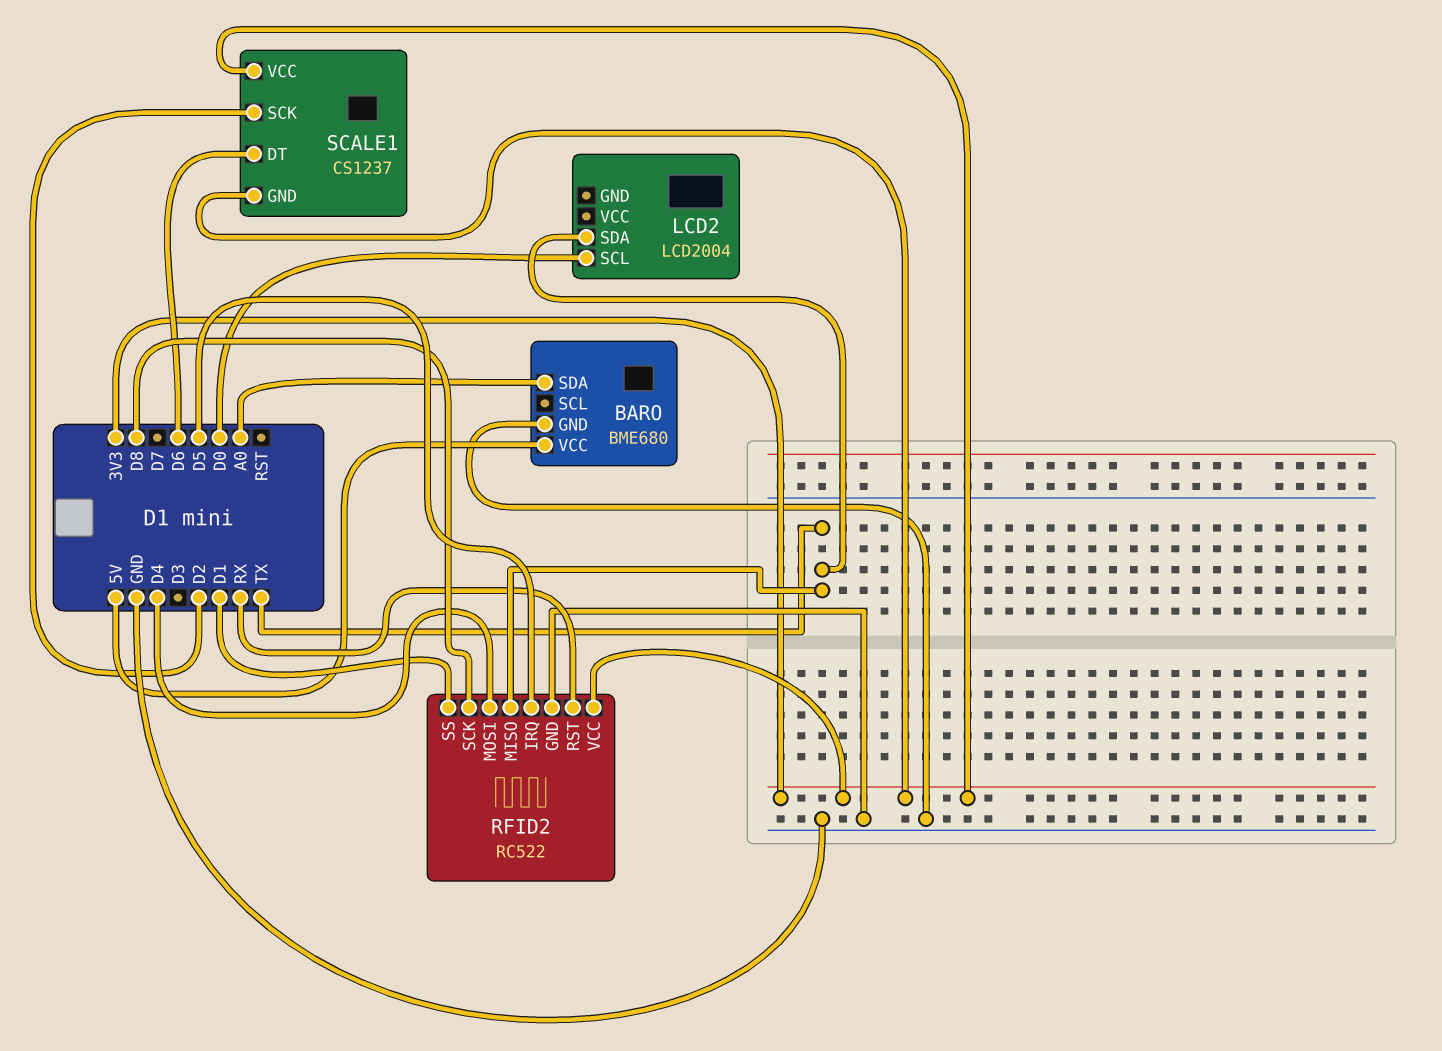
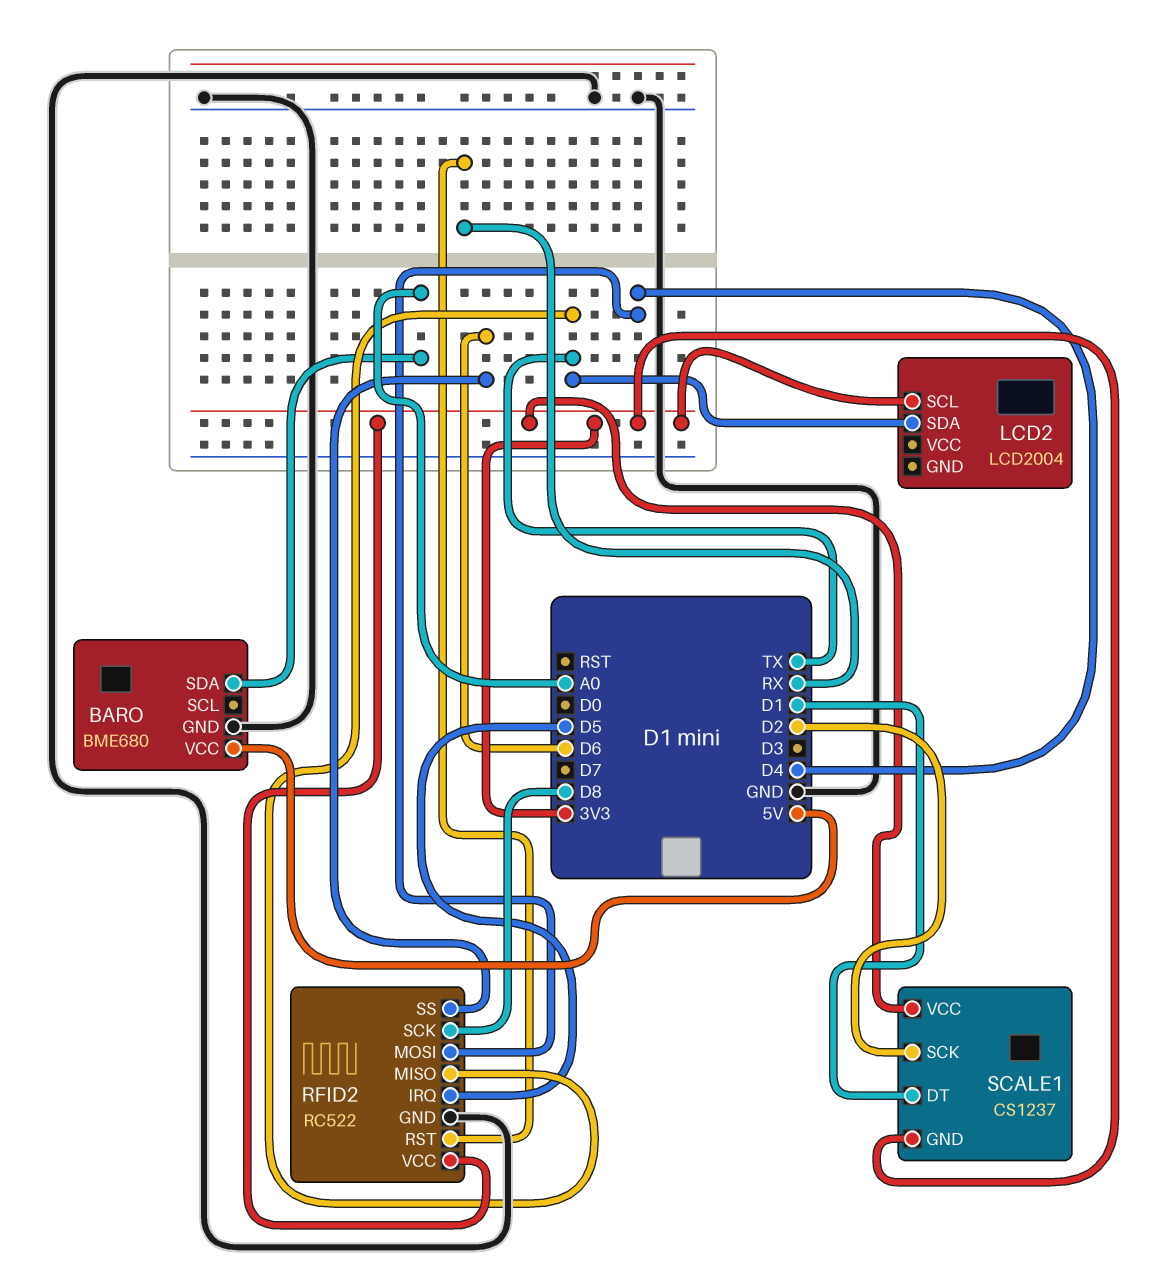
LCD2 pin SCL: D0 -> 3V3
RFID2 pin SS: D1 -> D6
SCALE1 pin DT: D6 -> D1

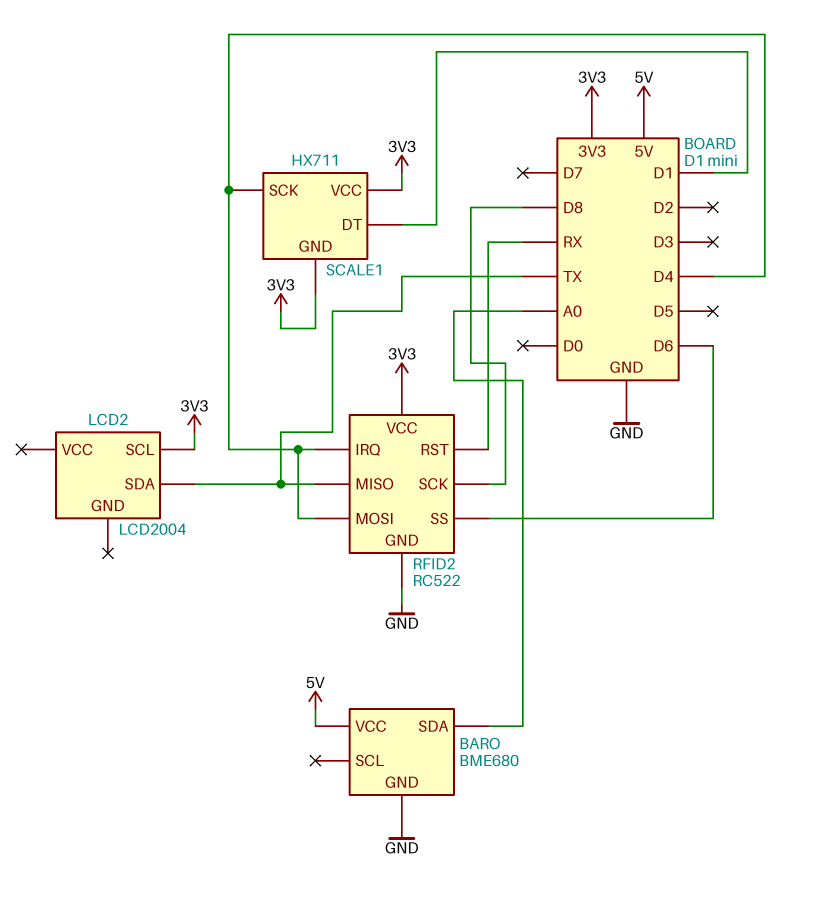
RFID2 pin IRQ: D5 -> D4
SCALE1: CS1237 -> HX711
SCALE1 pin SCK: D2 -> D4

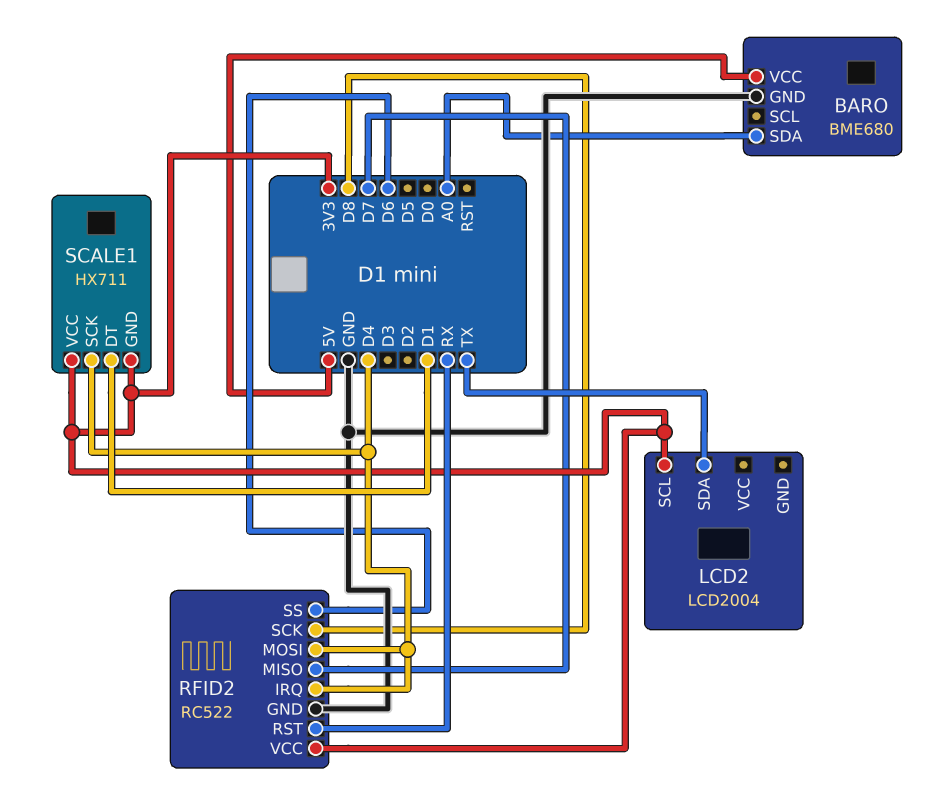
RFID2 pin MISO: TX -> D7

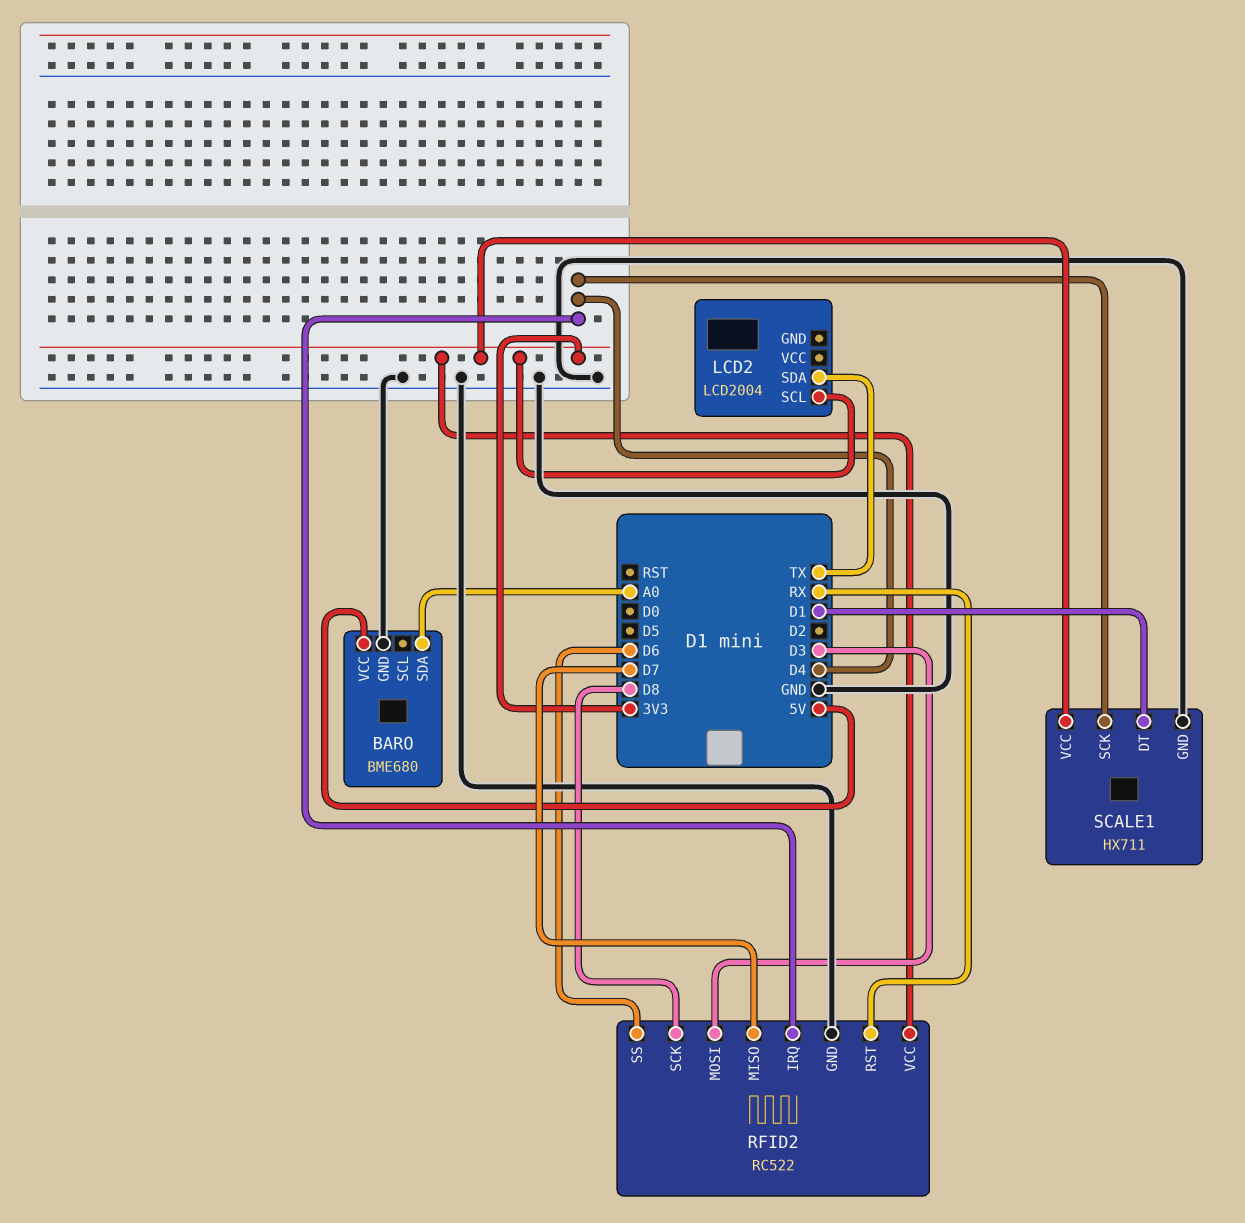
RFID2 pin MOSI: D4 -> D3
SCALE1 pin GND: 3V3 -> GND

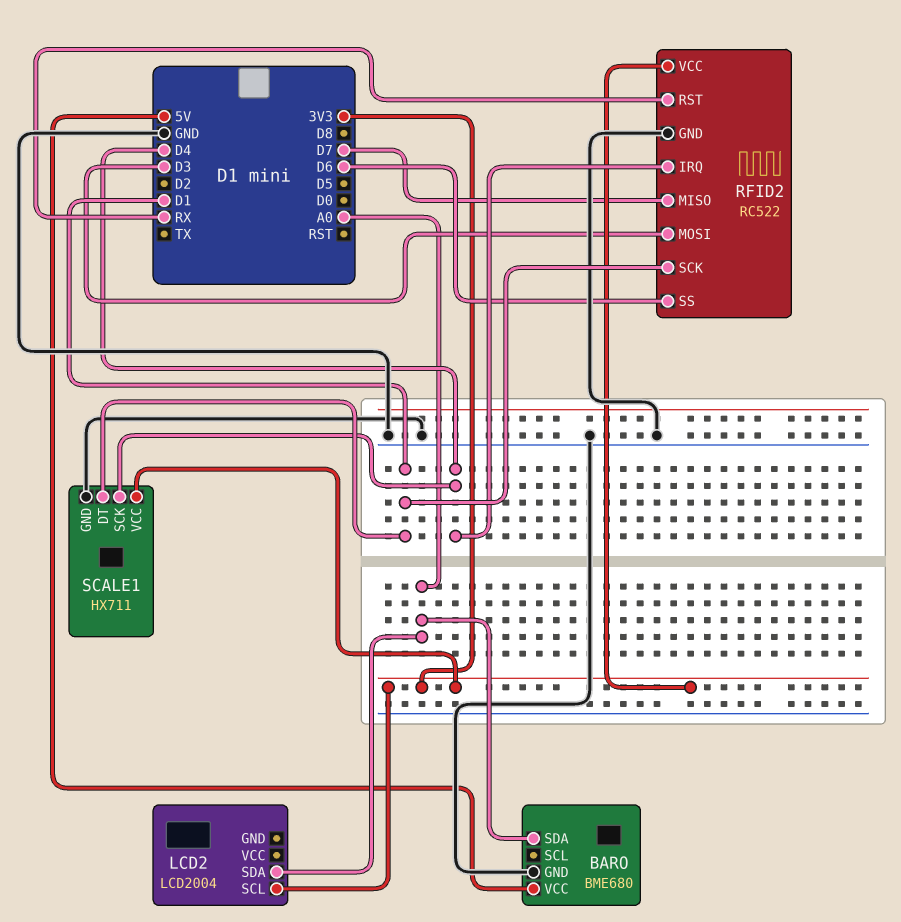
LCD2 pin SDA: TX -> A0
RFID2 pin SCK: D8 -> D1

